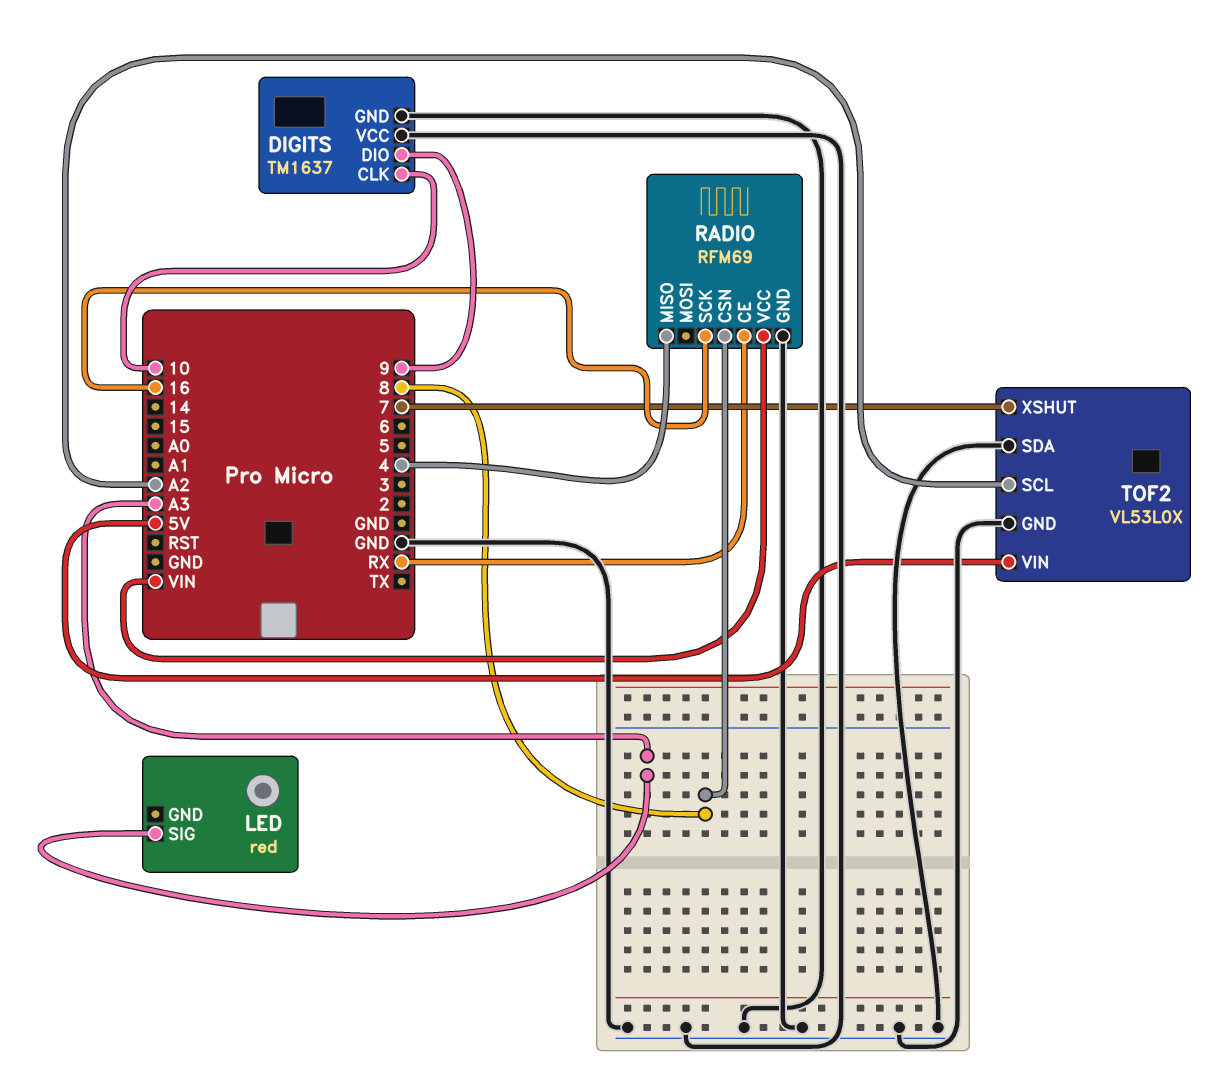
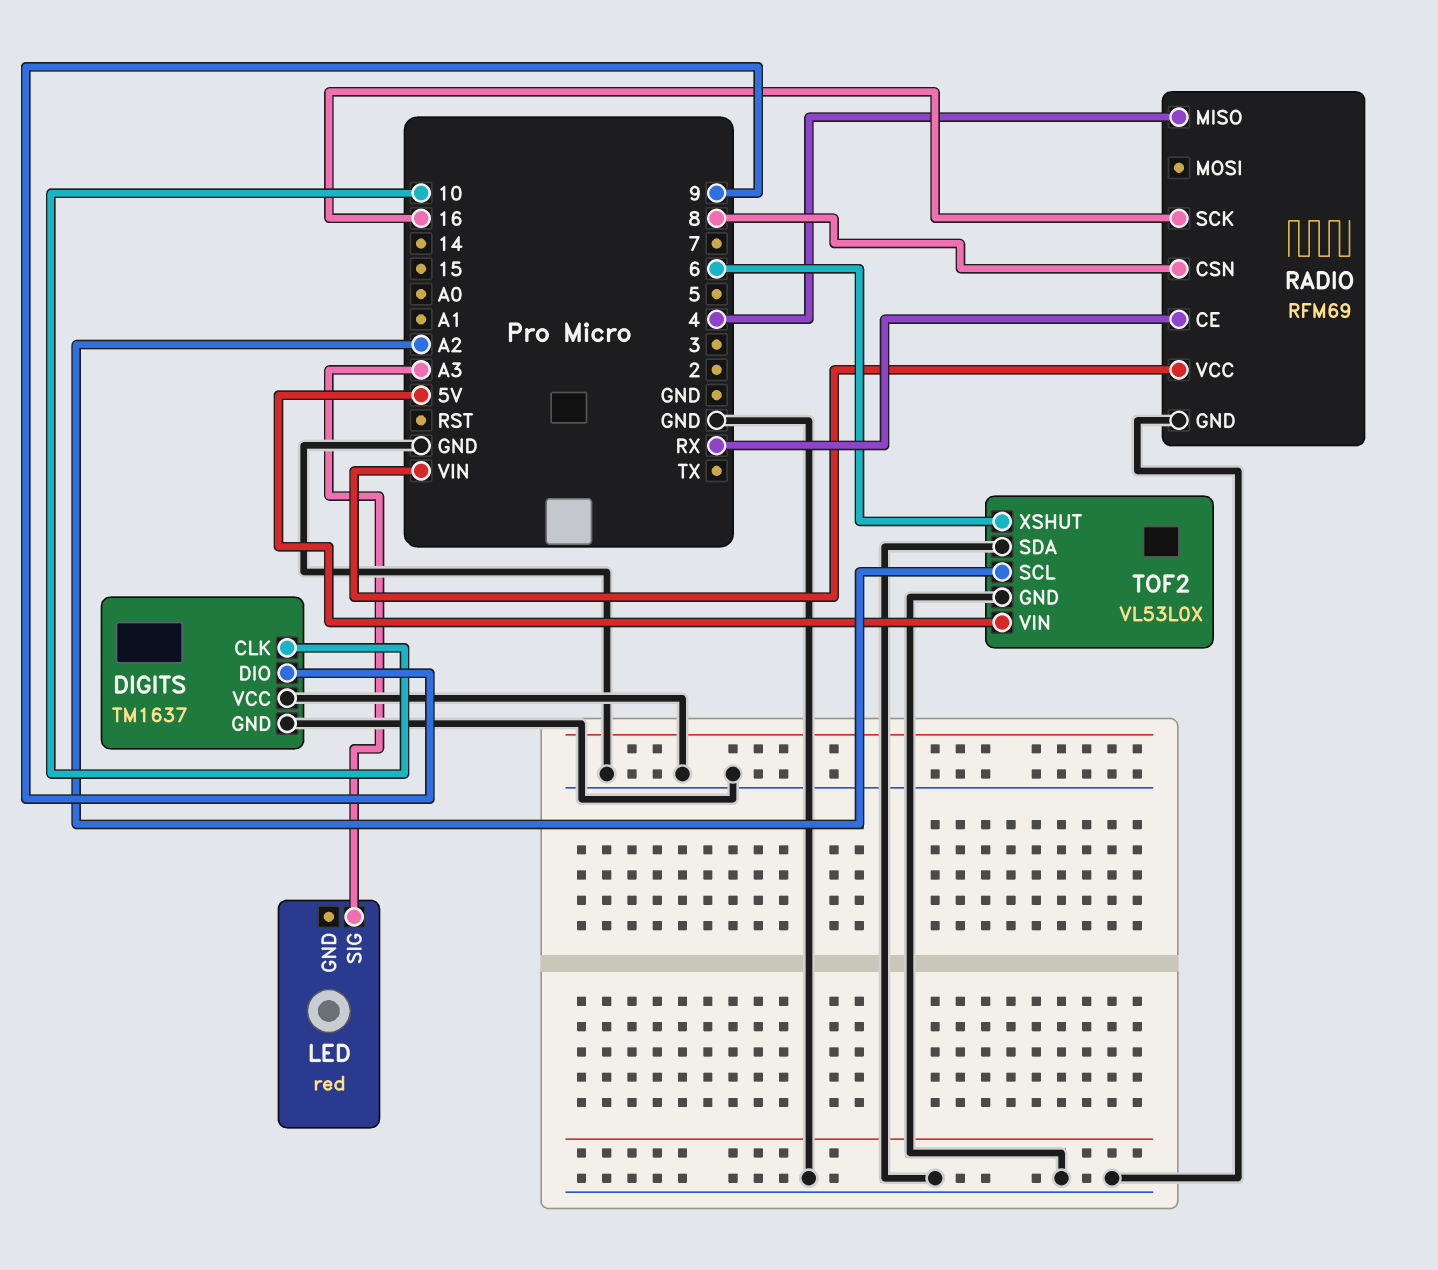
TOF2 pin XSHUT: 7 -> 6

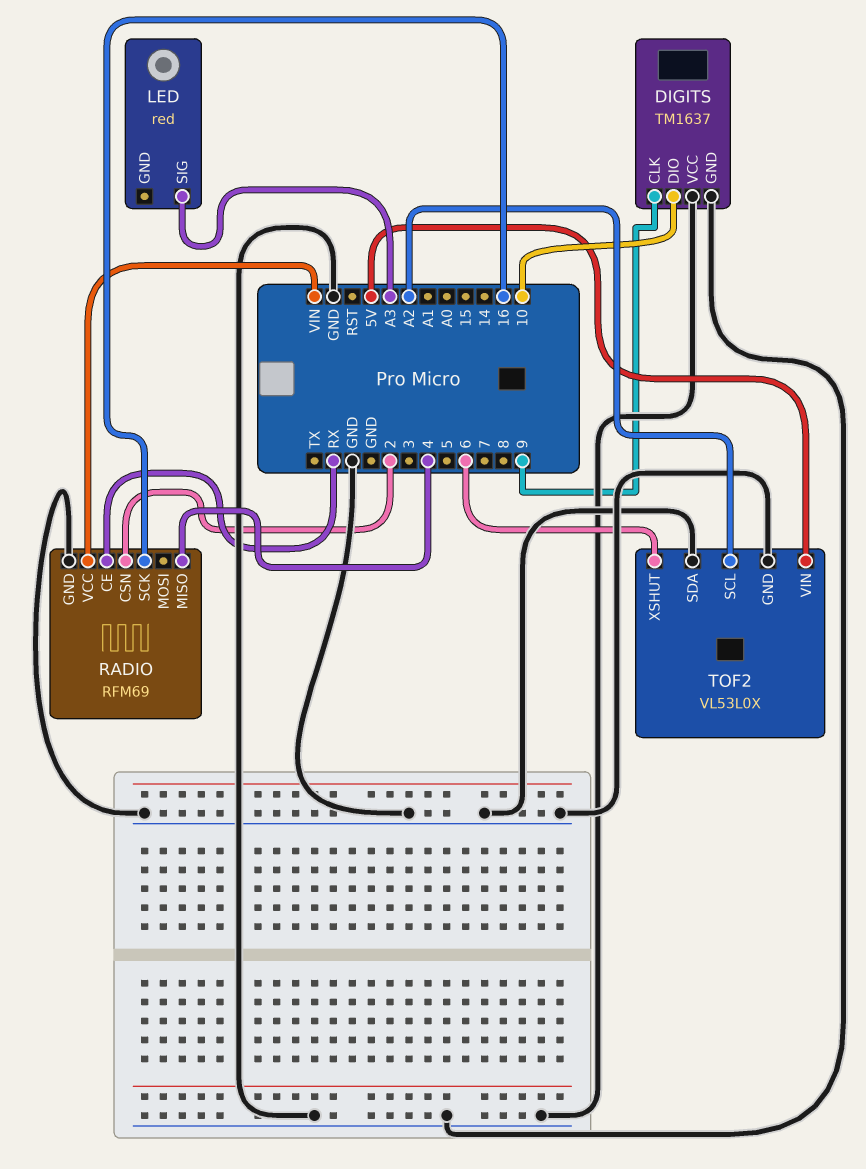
DIGITS pin CLK: 10 -> 9
DIGITS pin DIO: 9 -> 10
RADIO pin CSN: 8 -> 2

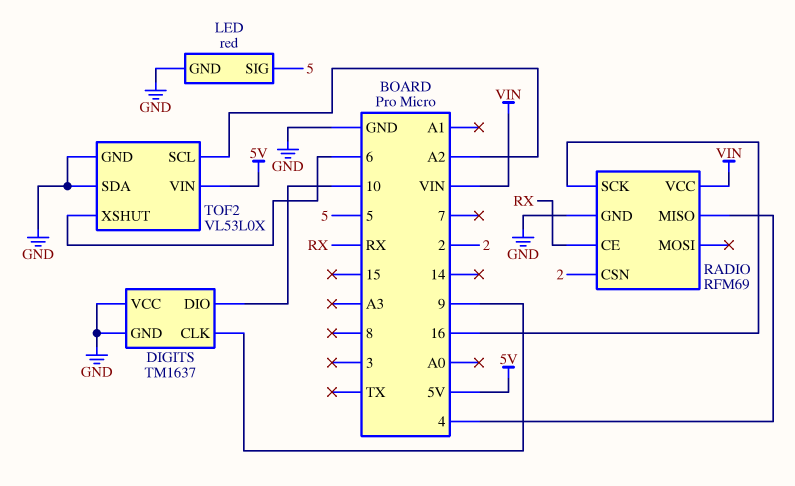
LED pin GND: none -> GND
LED pin SIG: A3 -> 5

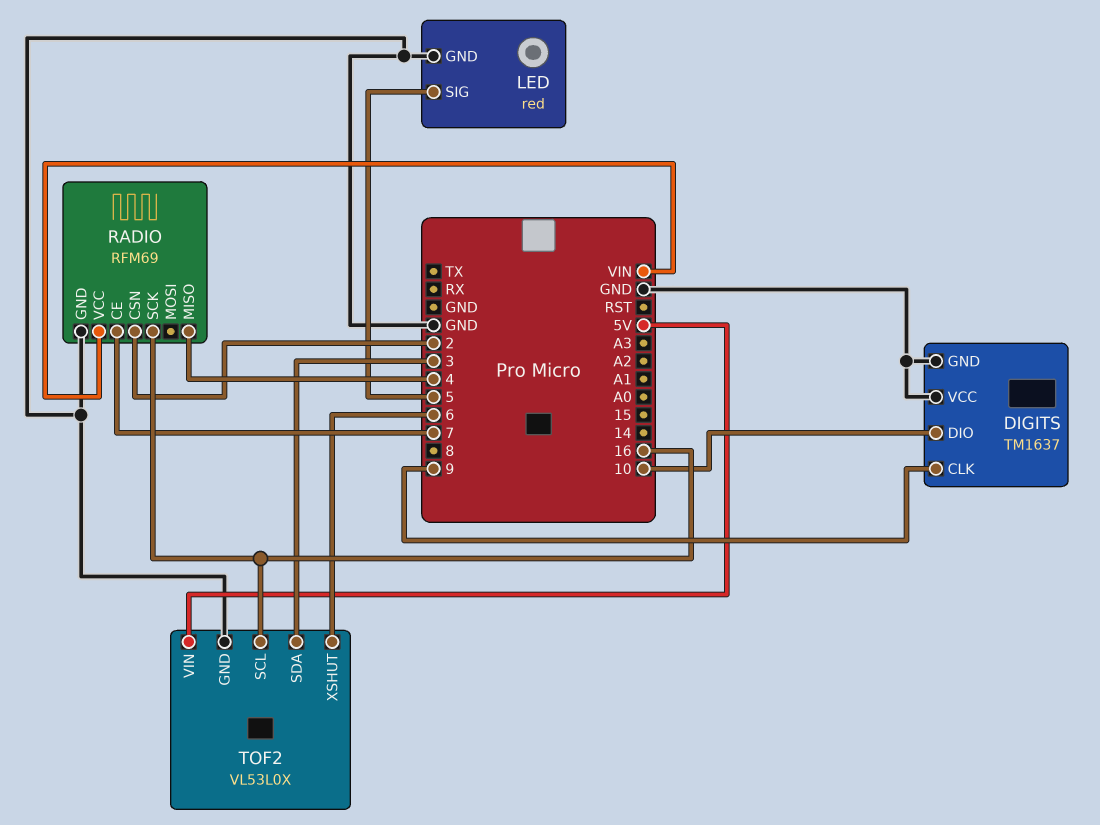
RADIO pin CE: RX -> 7
TOF2 pin SCL: A2 -> 16
TOF2 pin SDA: GND -> 3

